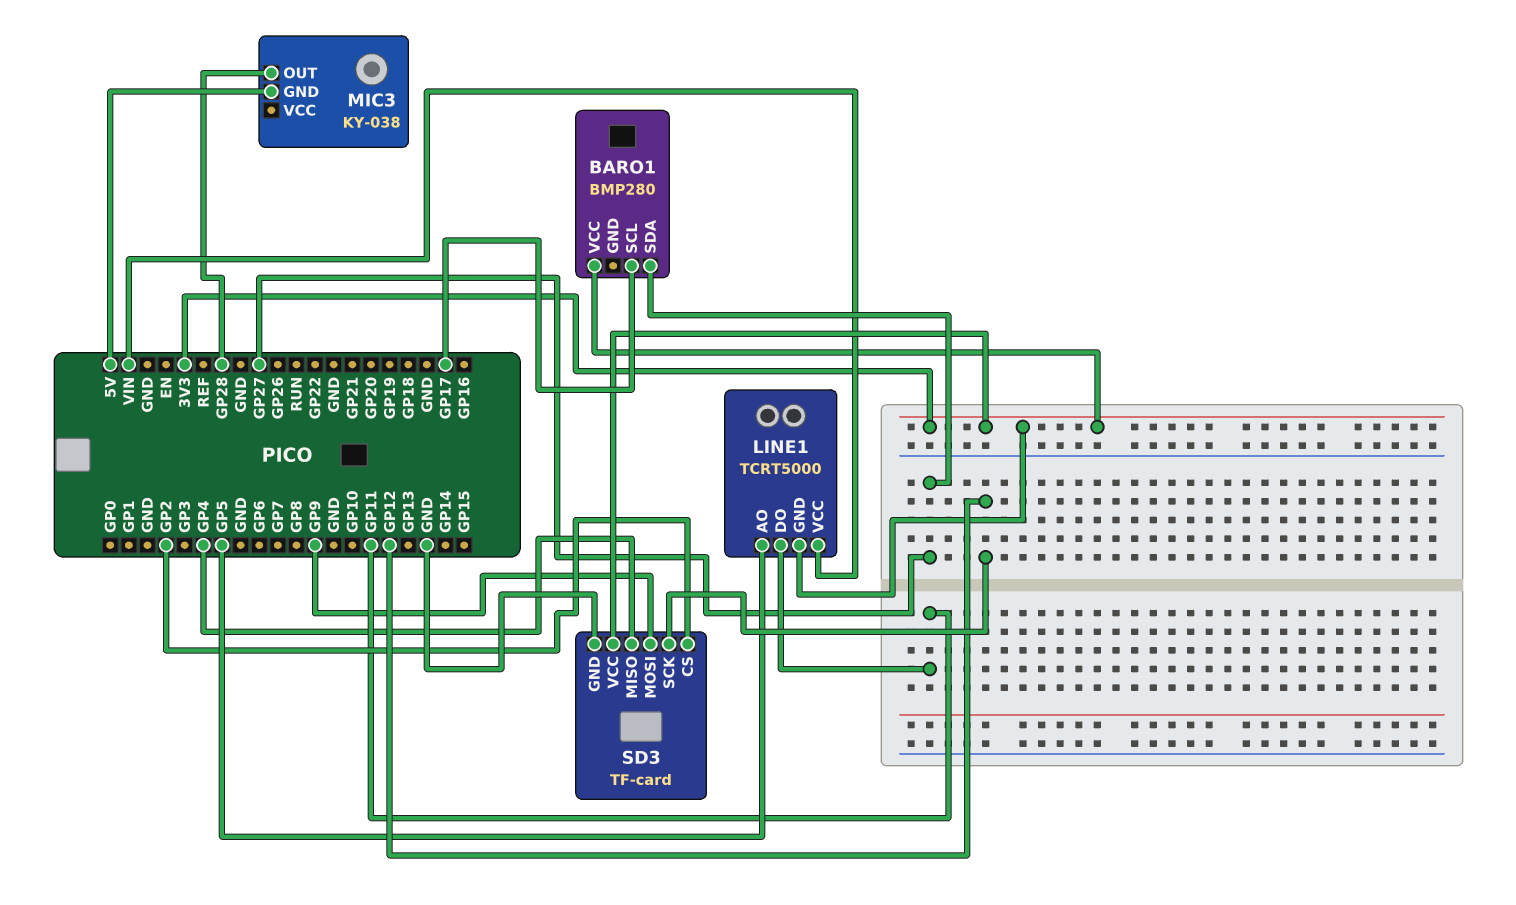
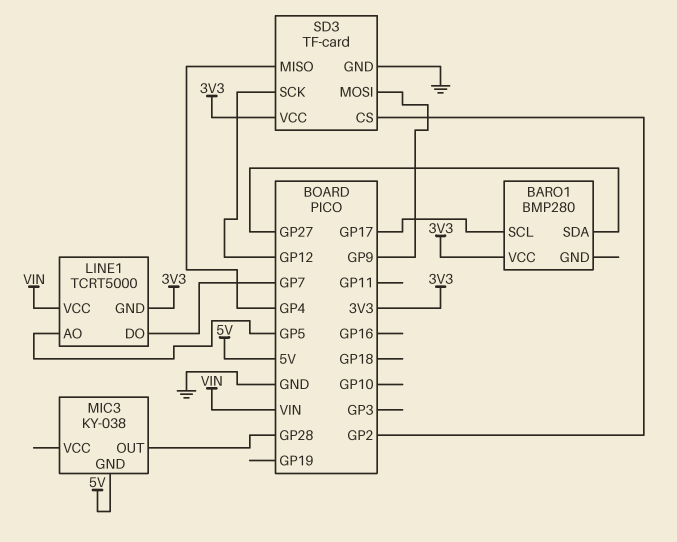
LINE1 pin DO: GP11 -> GP7

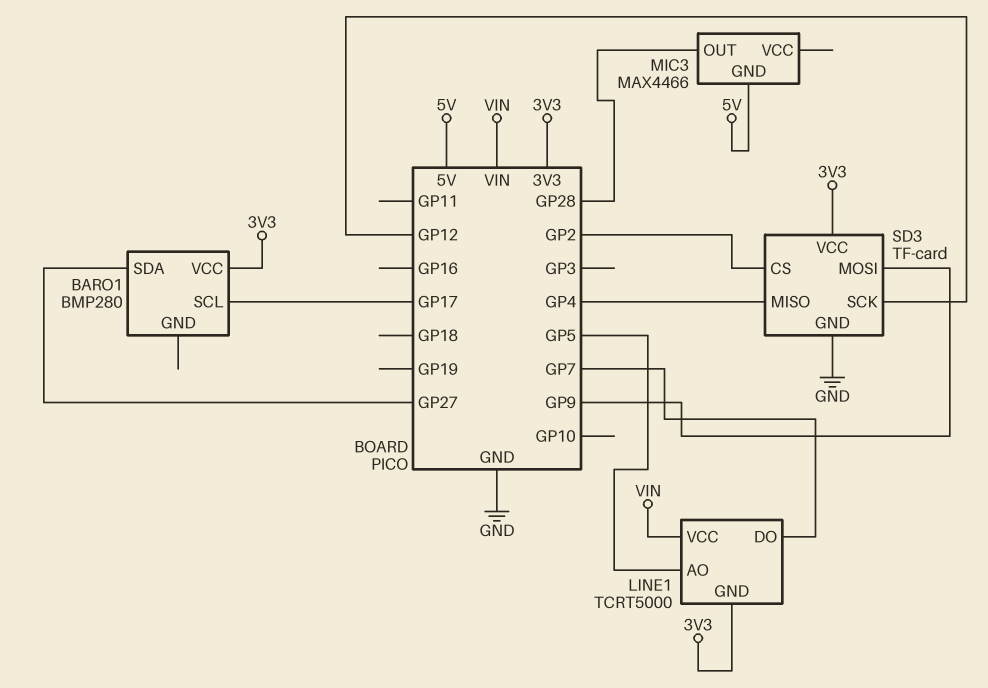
MIC3: KY-038 -> MAX4466

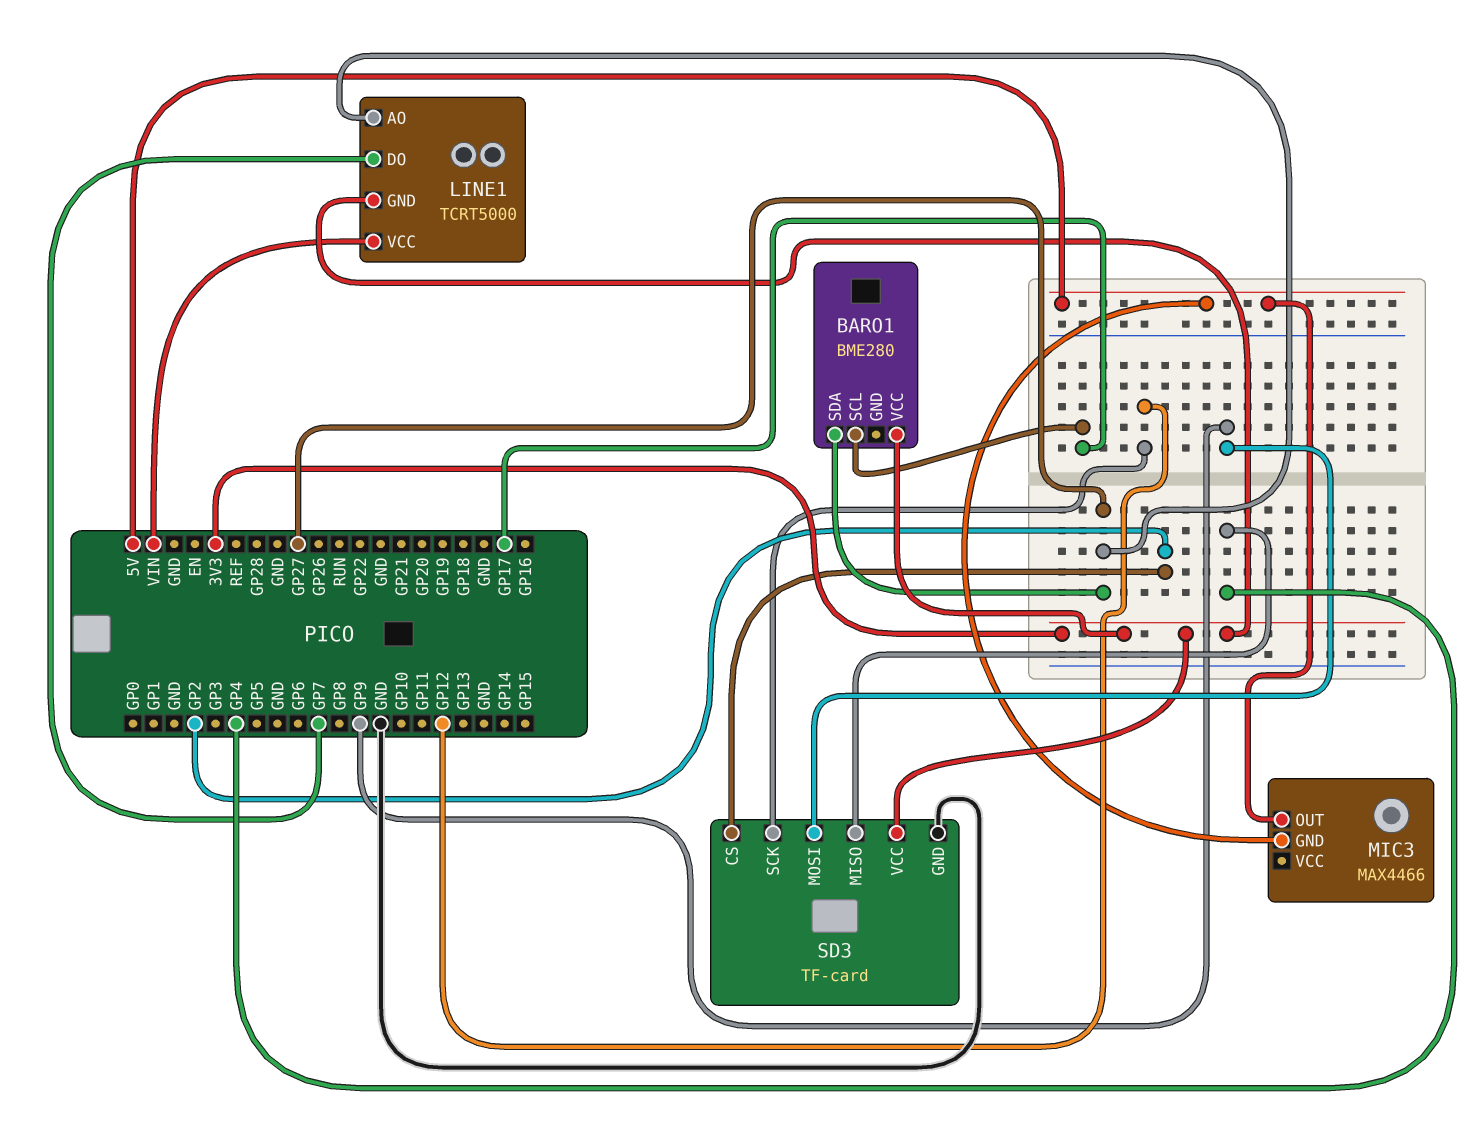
BARO1: BMP280 -> BME280
LINE1 pin AO: GP5 -> GP27
MIC3 pin OUT: GP28 -> 5V

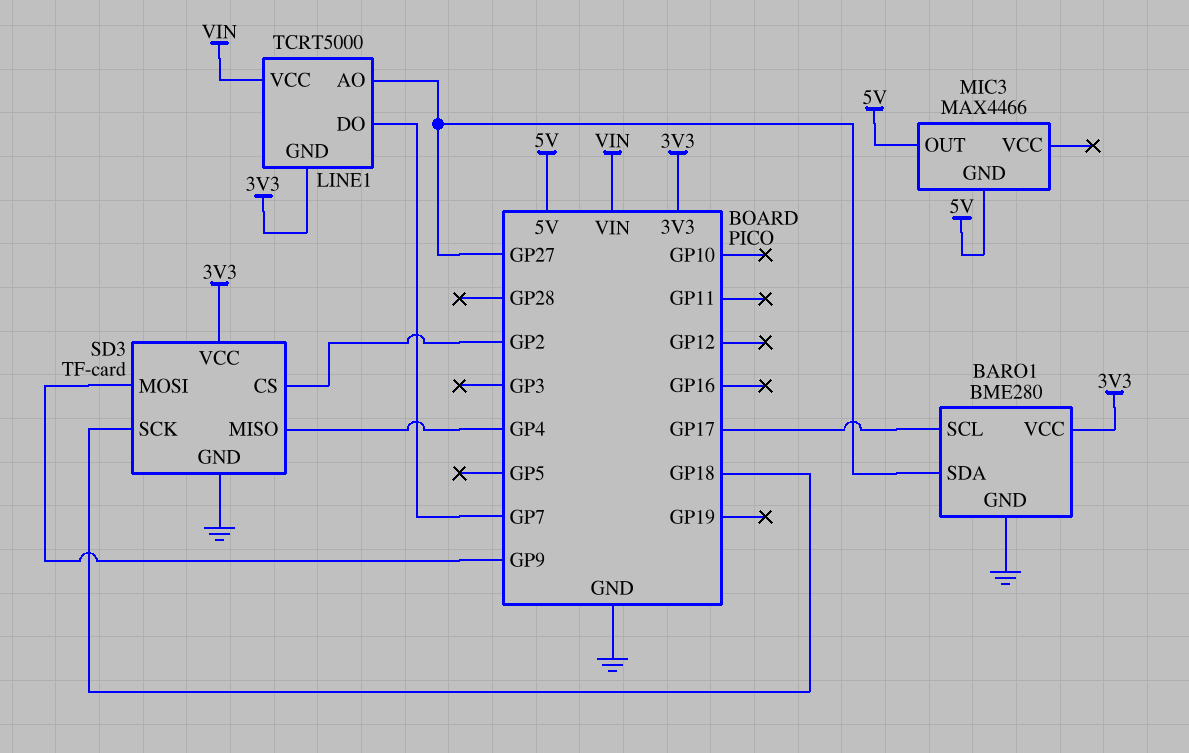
BARO1 pin GND: none -> GND
SD3 pin SCK: GP12 -> GP18

